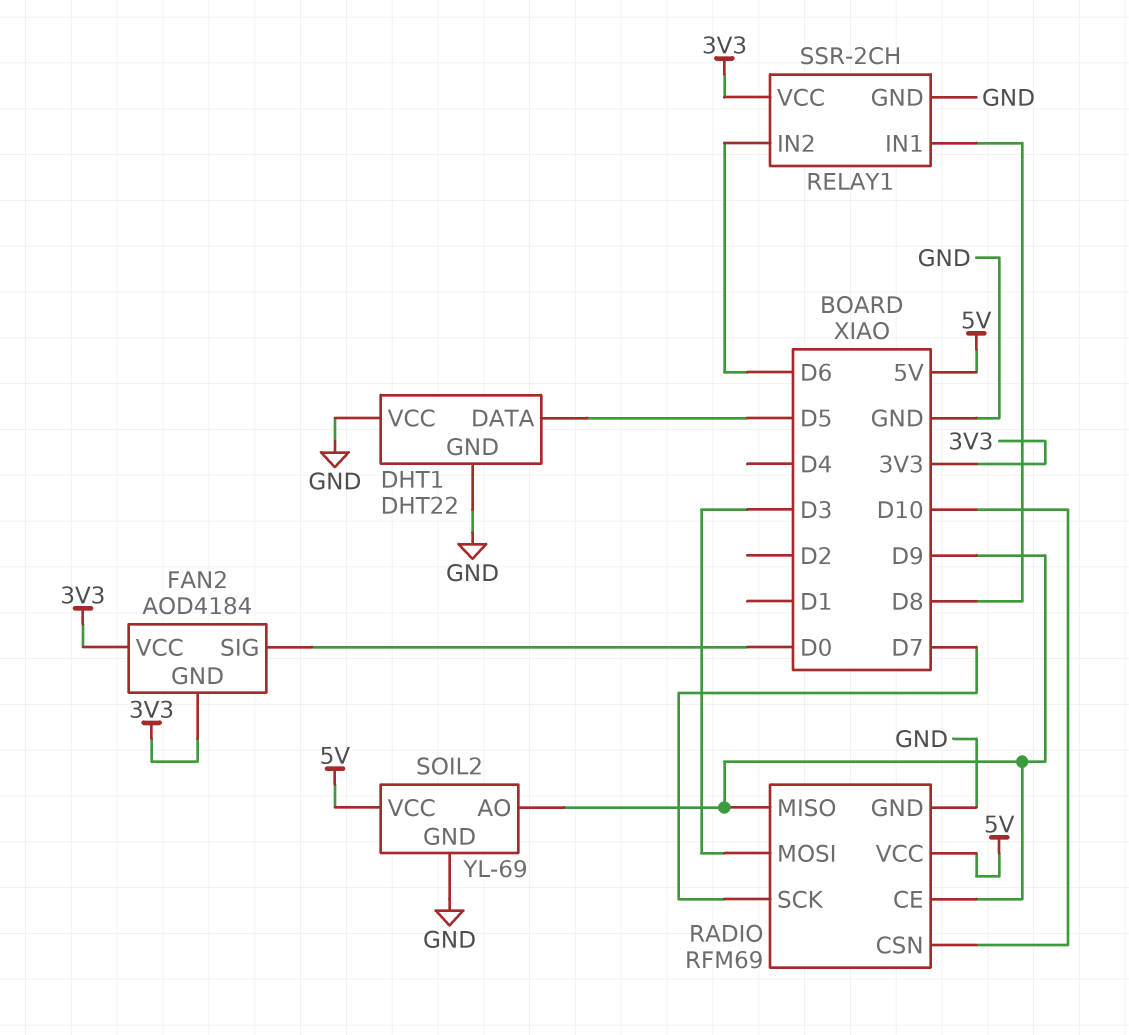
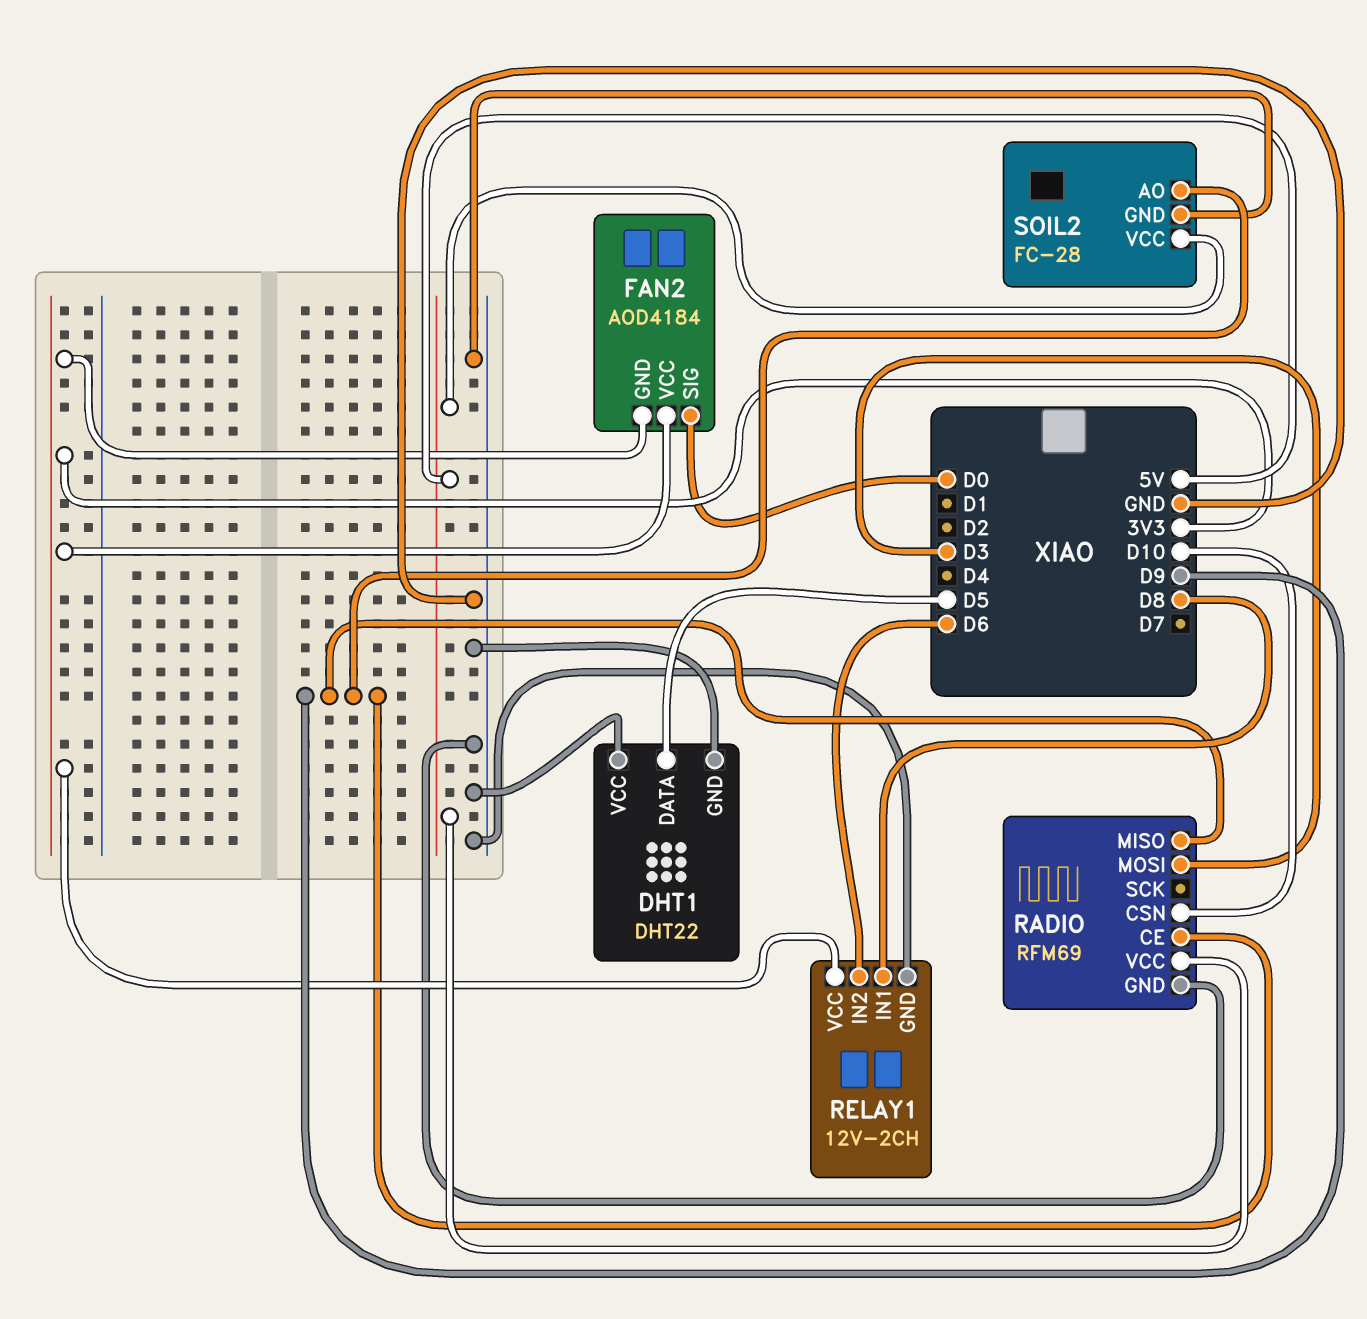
RADIO pin SCK: D7 -> none
RELAY1: SSR-2CH -> 12V-2CH
SOIL2: YL-69 -> FC-28

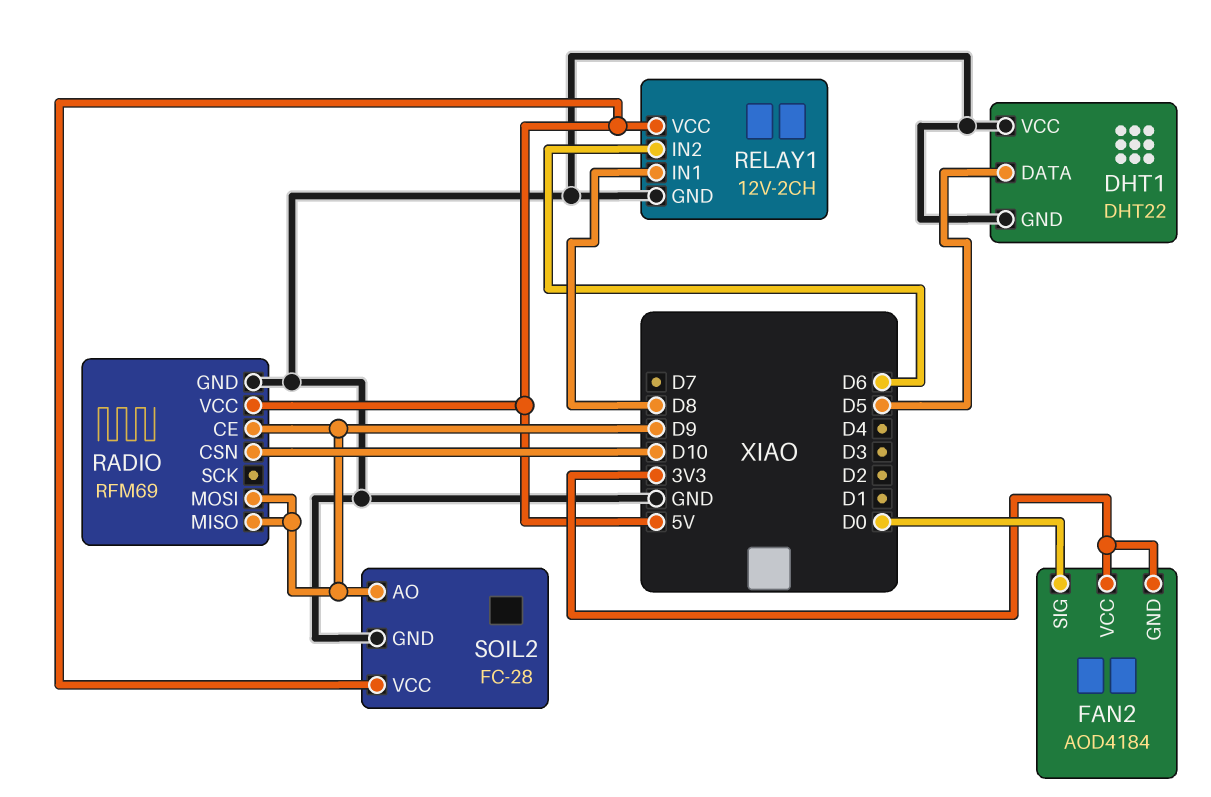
RADIO pin MOSI: D3 -> D9
RELAY1 pin VCC: 3V3 -> 5V

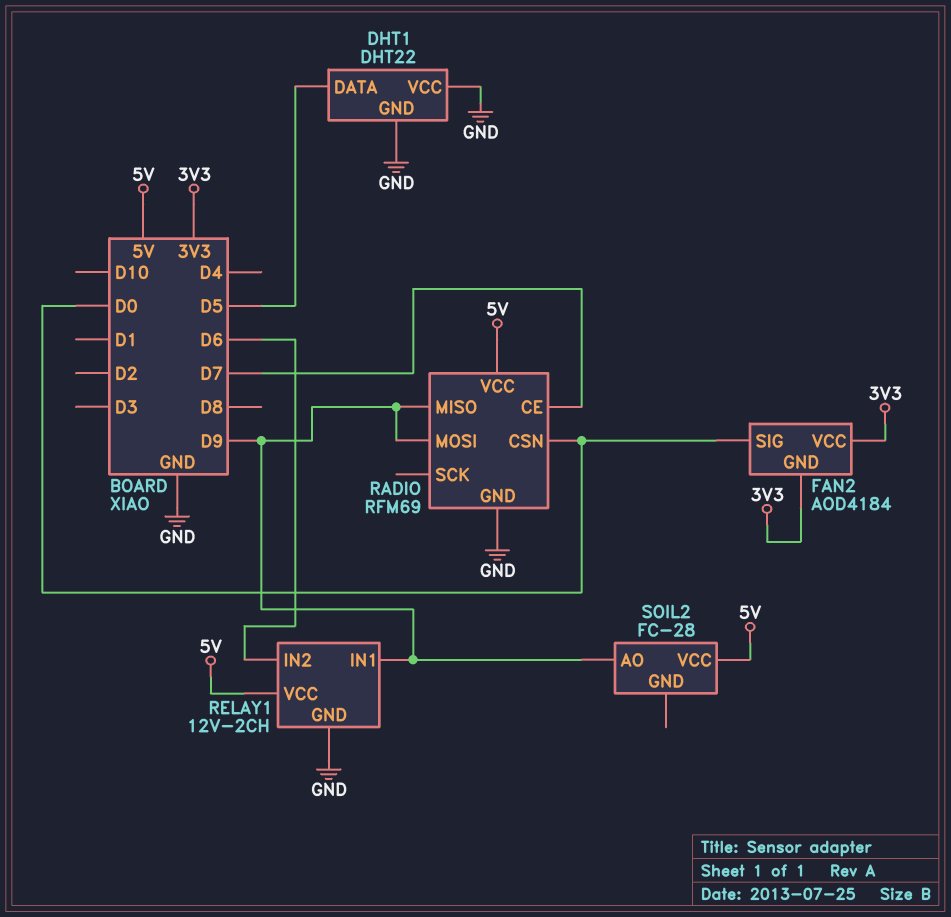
RADIO pin CE: D9 -> D7
RADIO pin CSN: D10 -> D0
RELAY1 pin IN1: D8 -> D9
SOIL2 pin GND: GND -> none

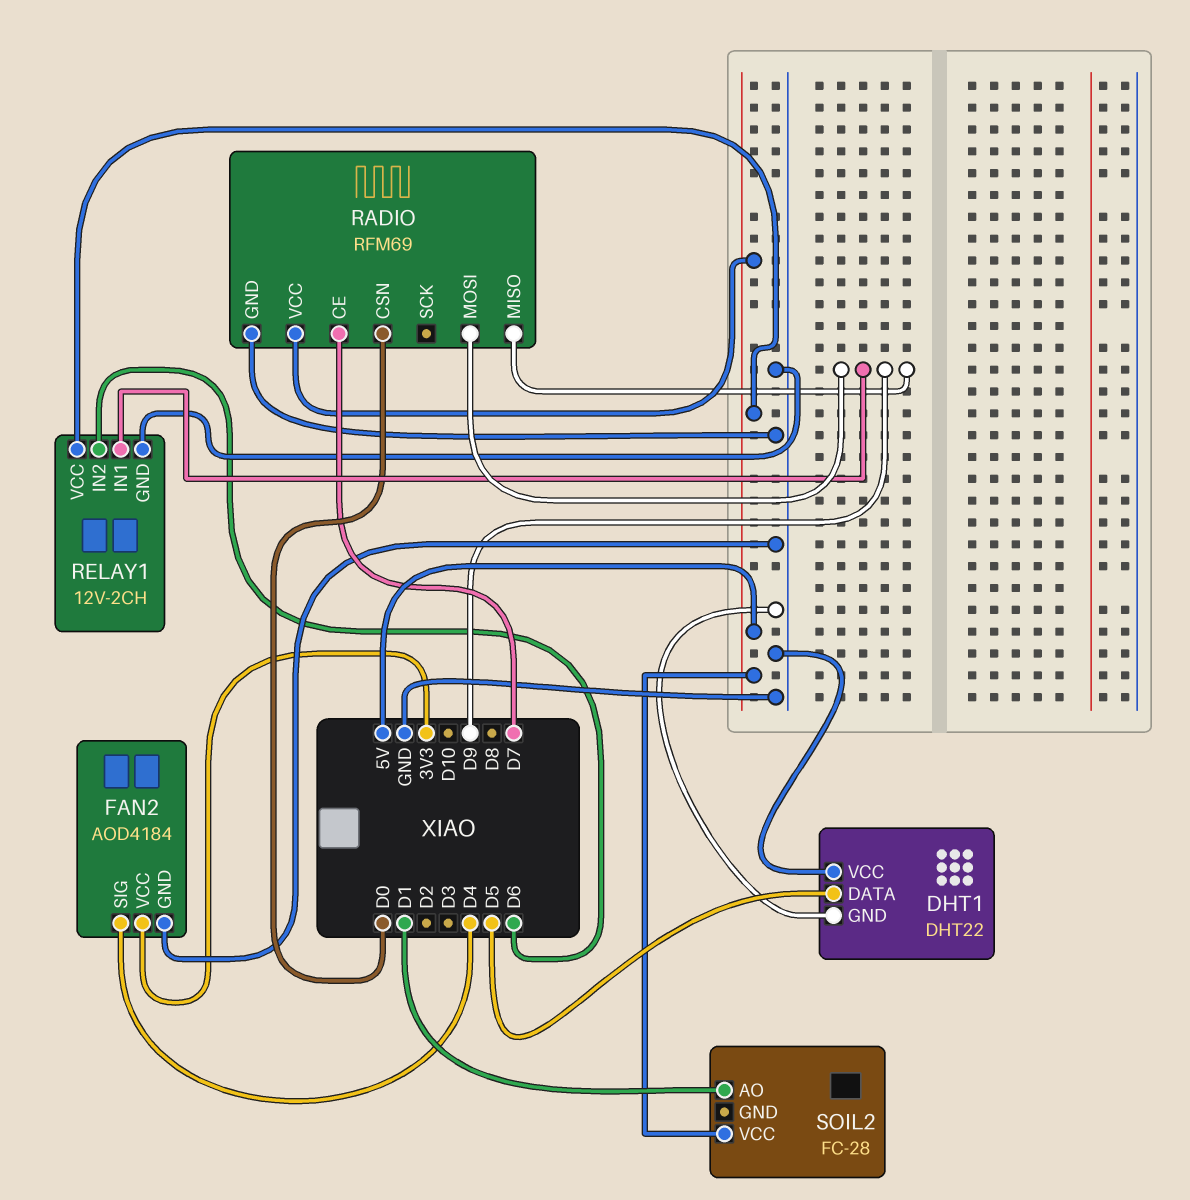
FAN2 pin GND: 3V3 -> GND
FAN2 pin SIG: D0 -> D4
SOIL2 pin AO: D9 -> D1

